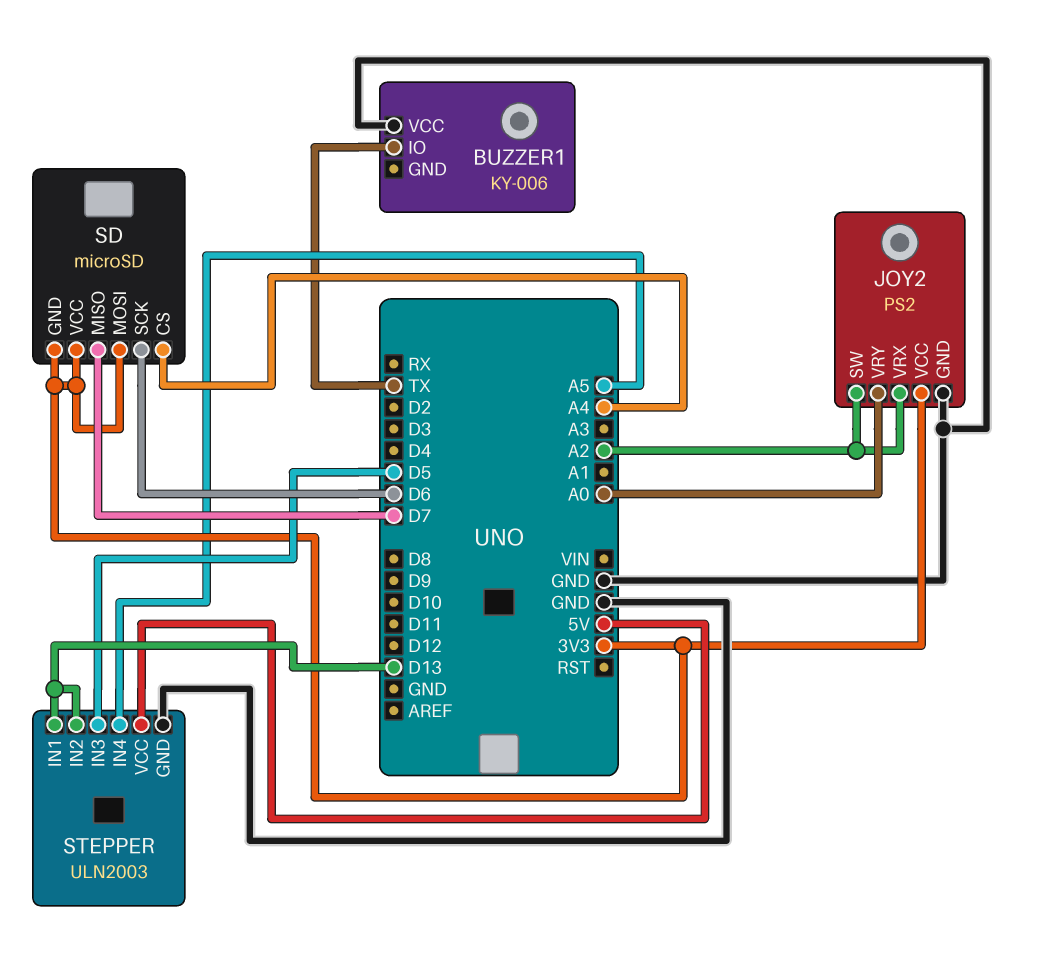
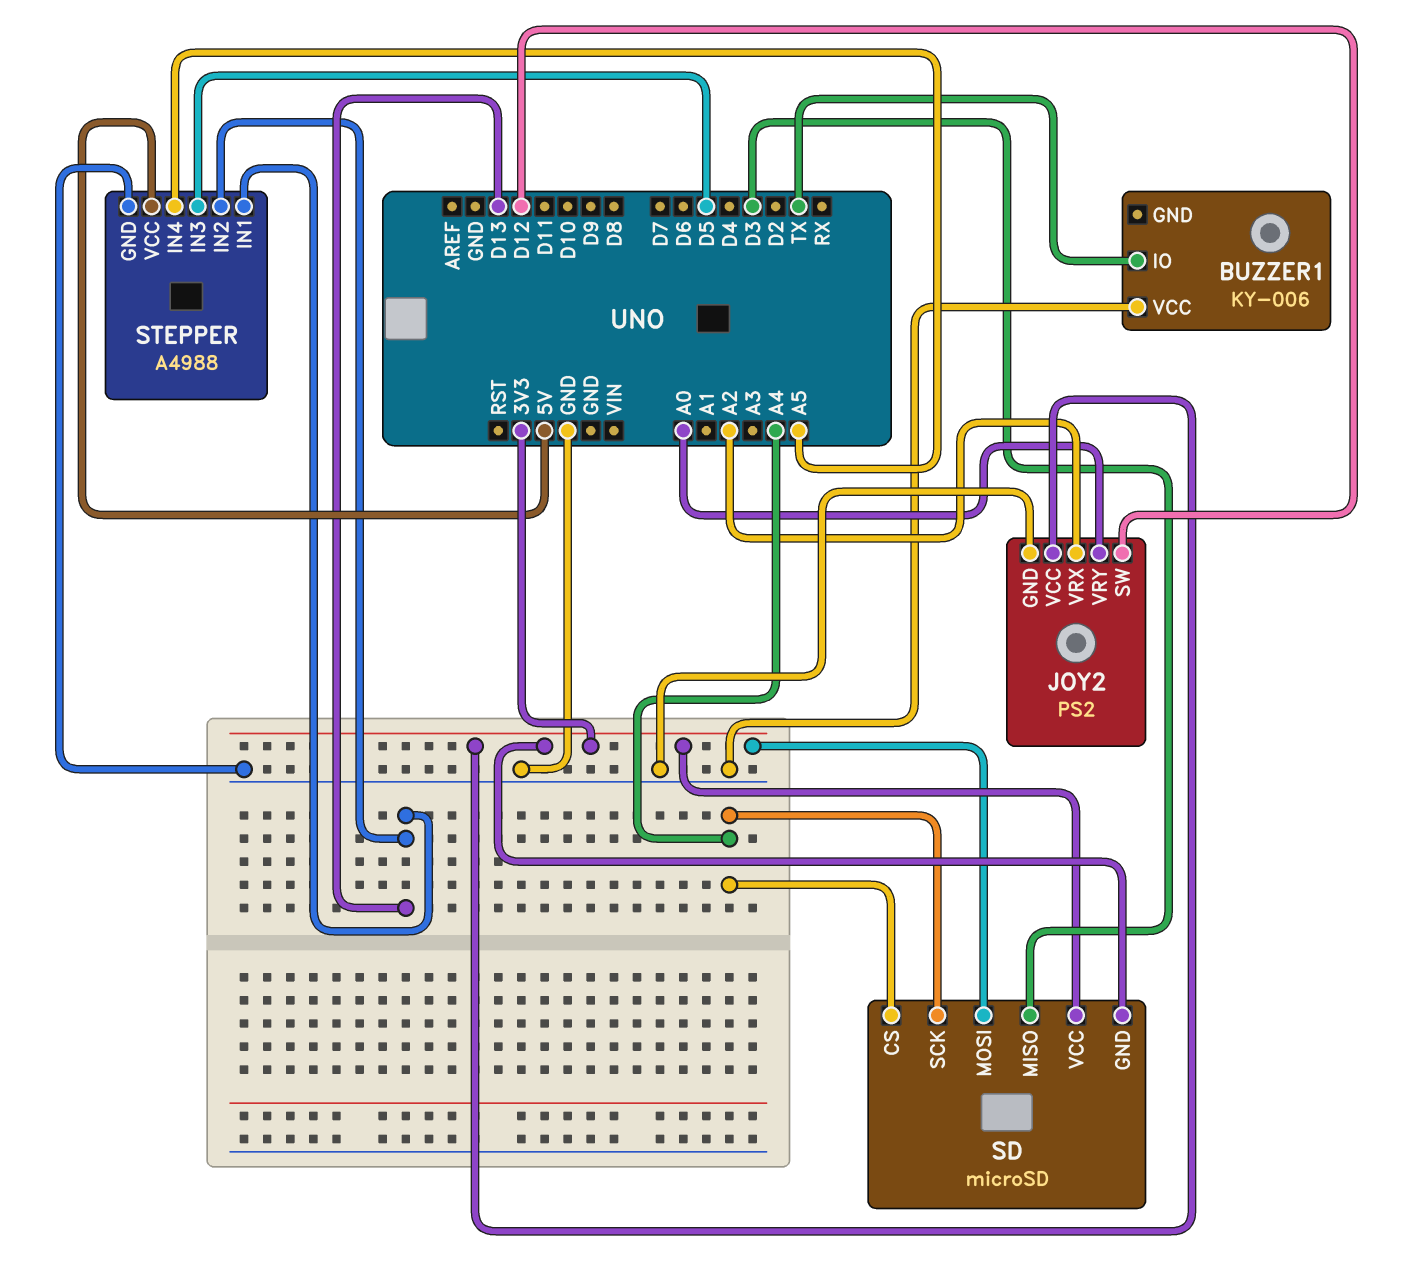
JOY2 pin SW: A2 -> D12
SD pin MISO: D7 -> D3
SD pin SCK: D6 -> A4
STEPPER: ULN2003 -> A4988

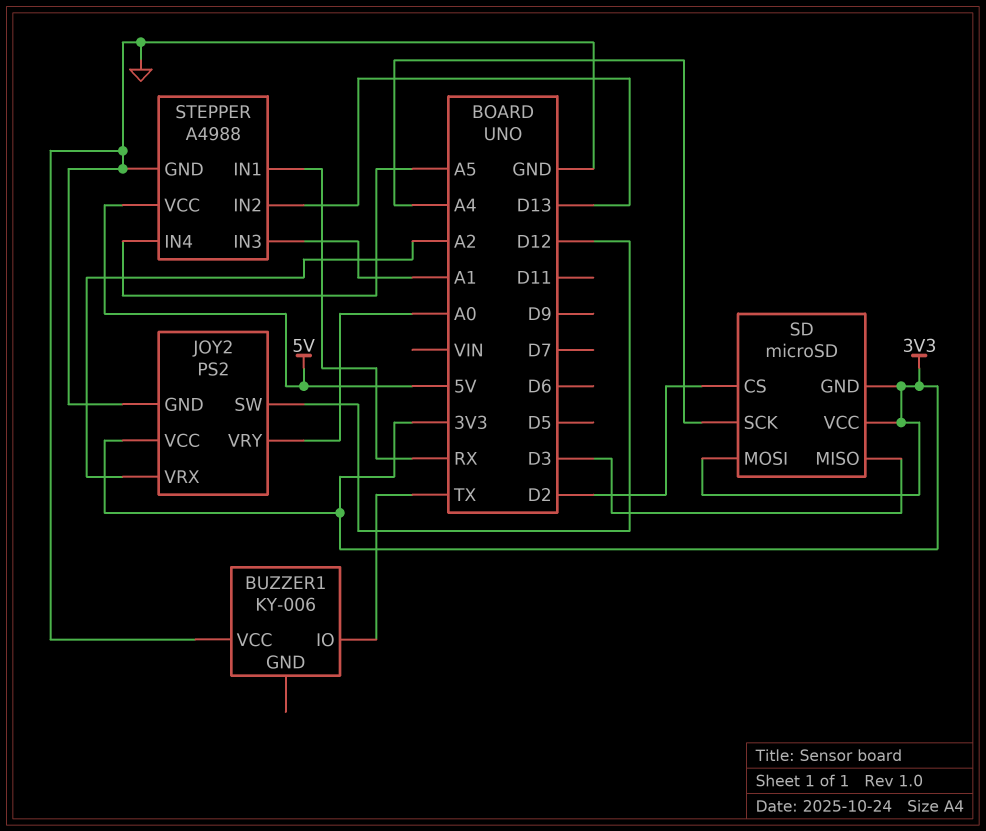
SD pin CS: A4 -> D2
STEPPER pin IN1: D13 -> RX
STEPPER pin IN3: D5 -> A1

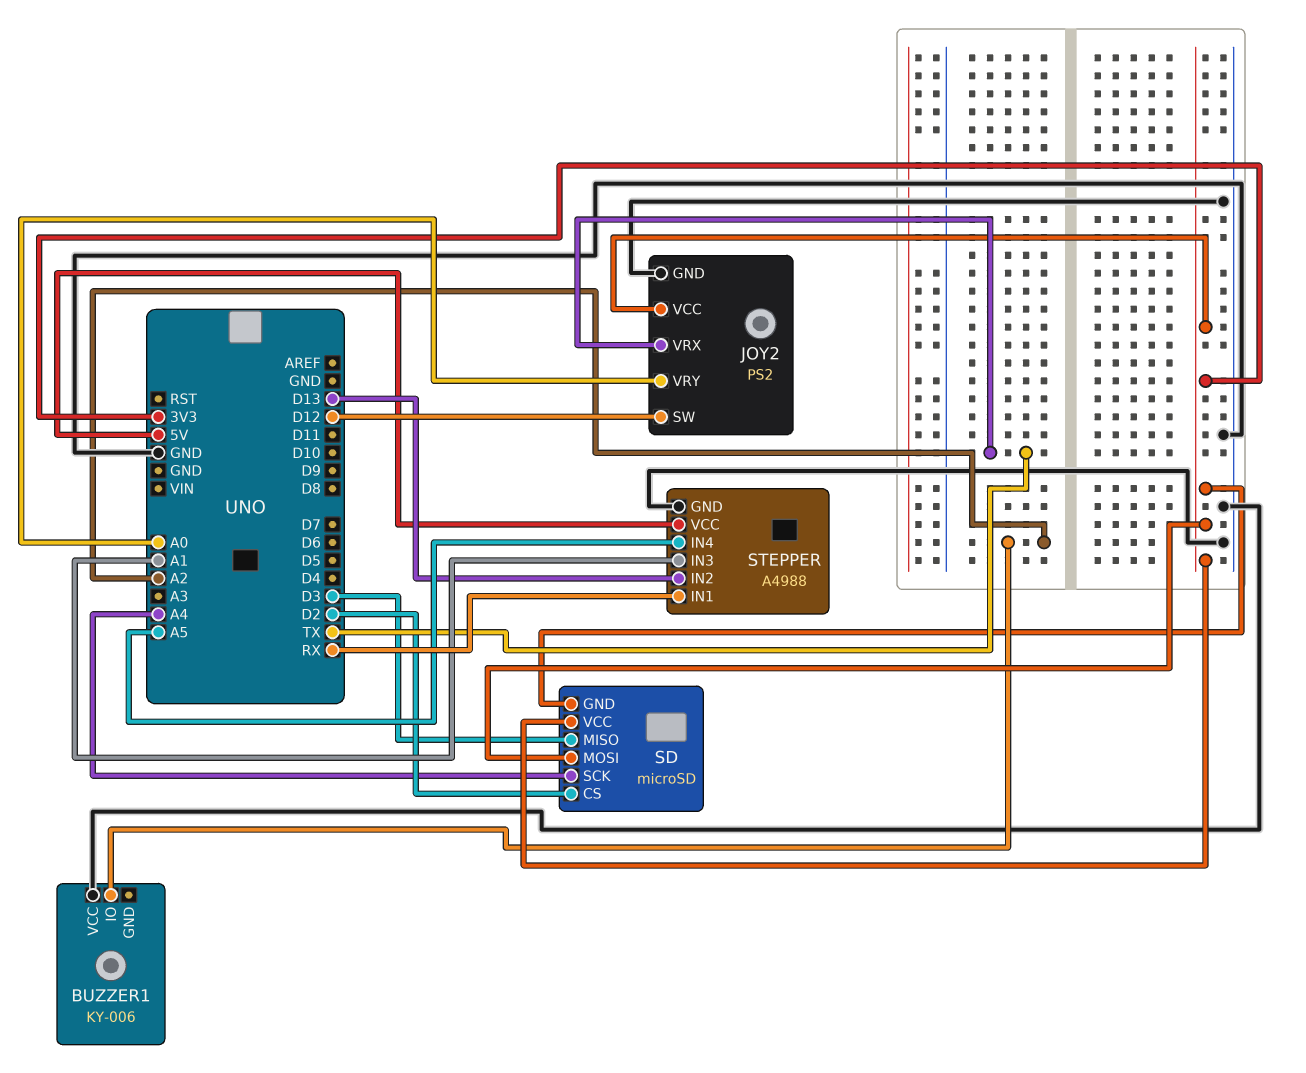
BUZZER1 pin IO: TX -> A2
JOY2 pin VRX: A2 -> TX

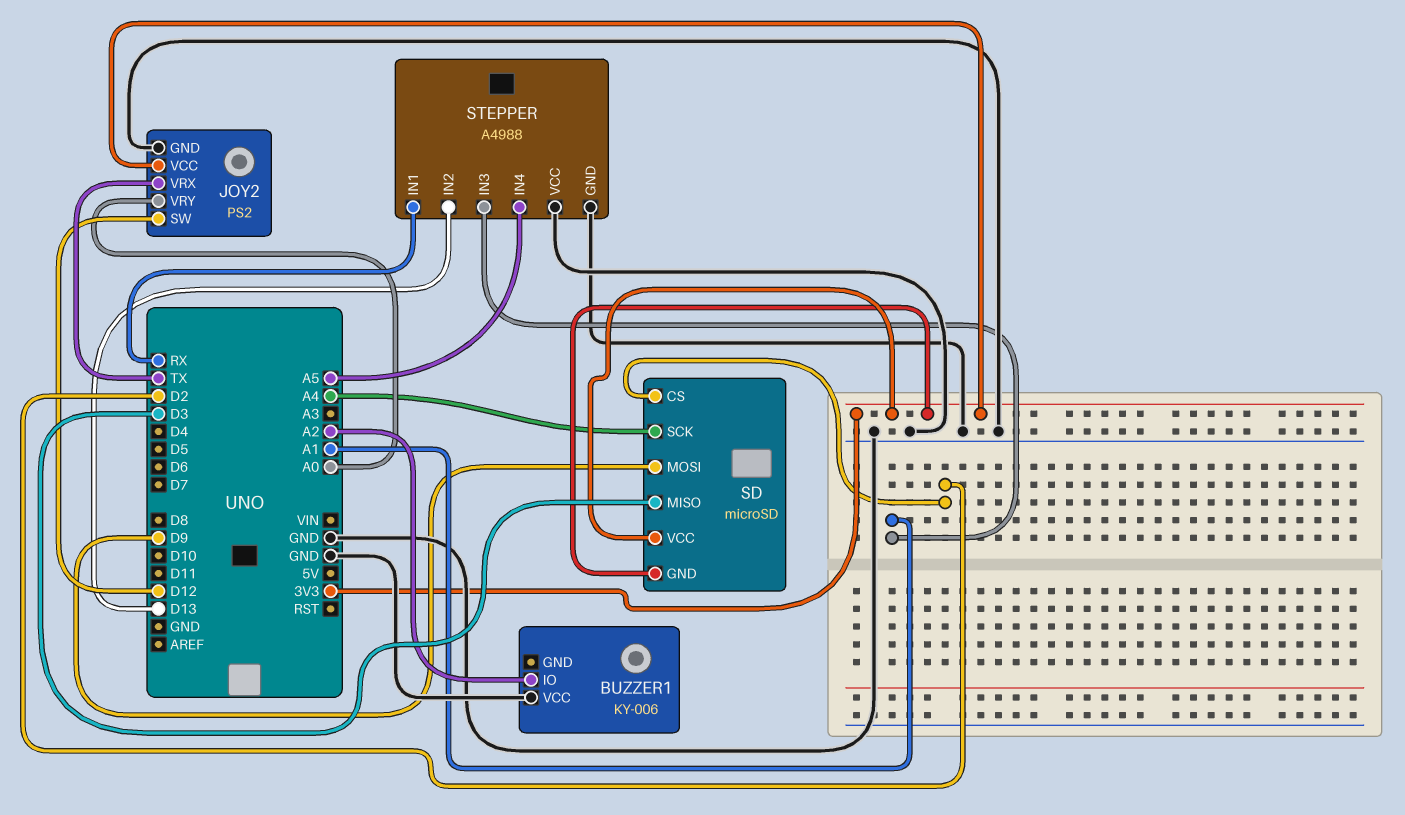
SD pin MOSI: 3V3 -> D9
STEPPER pin VCC: 5V -> GND

